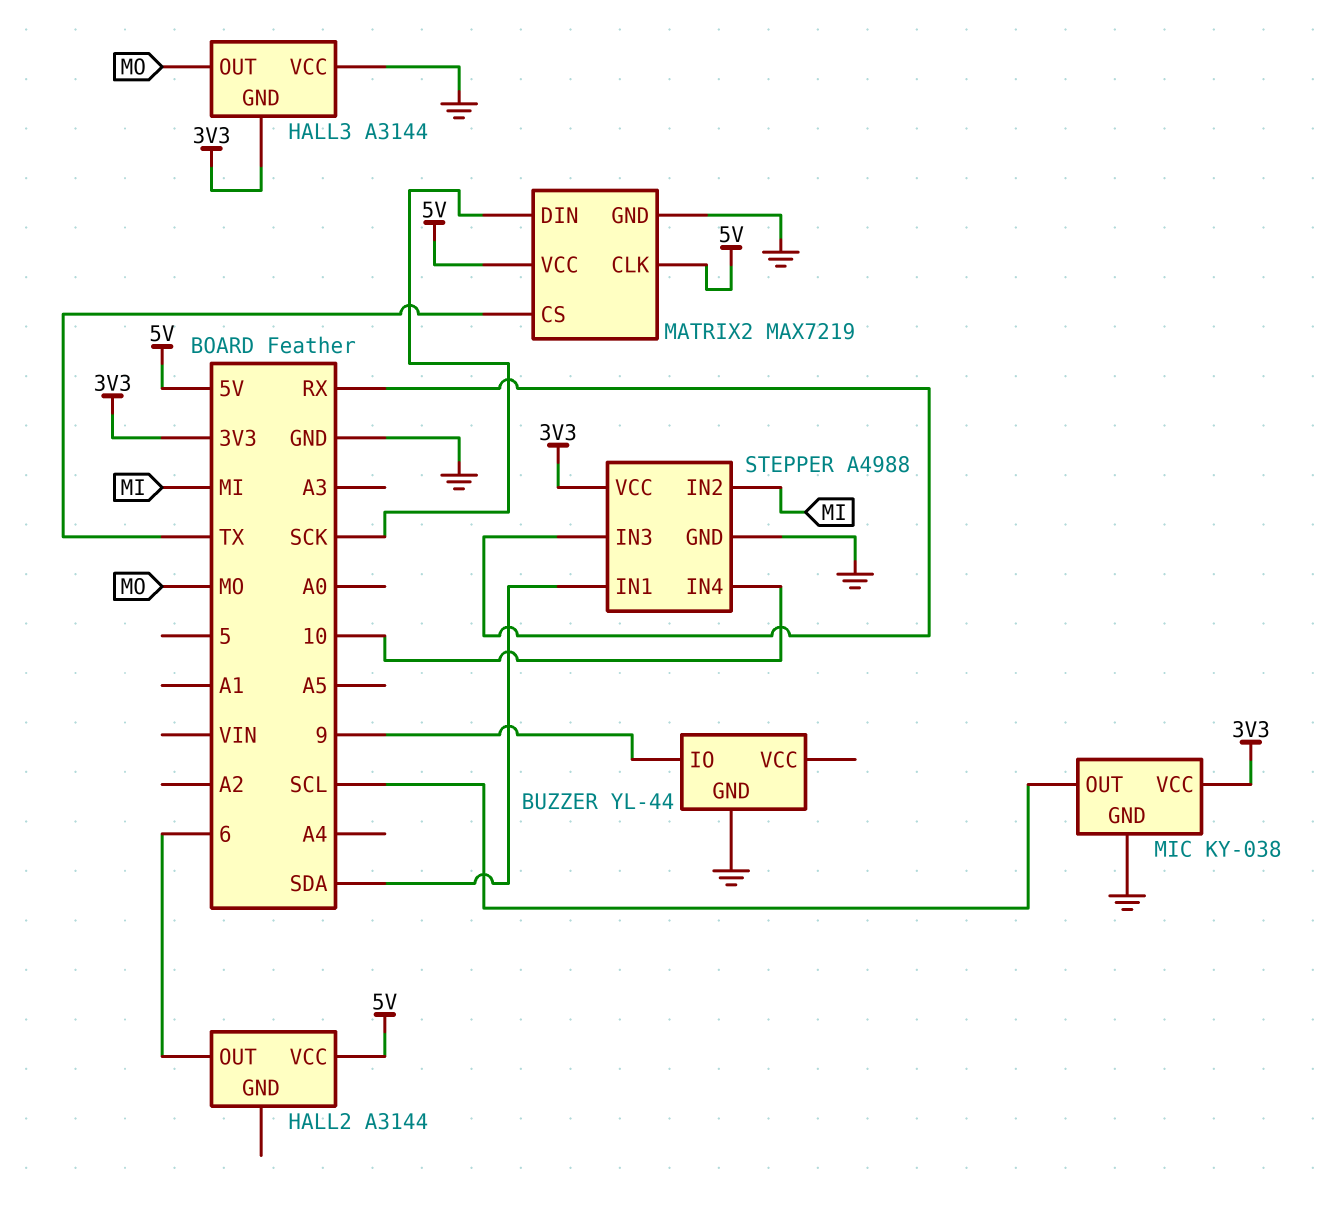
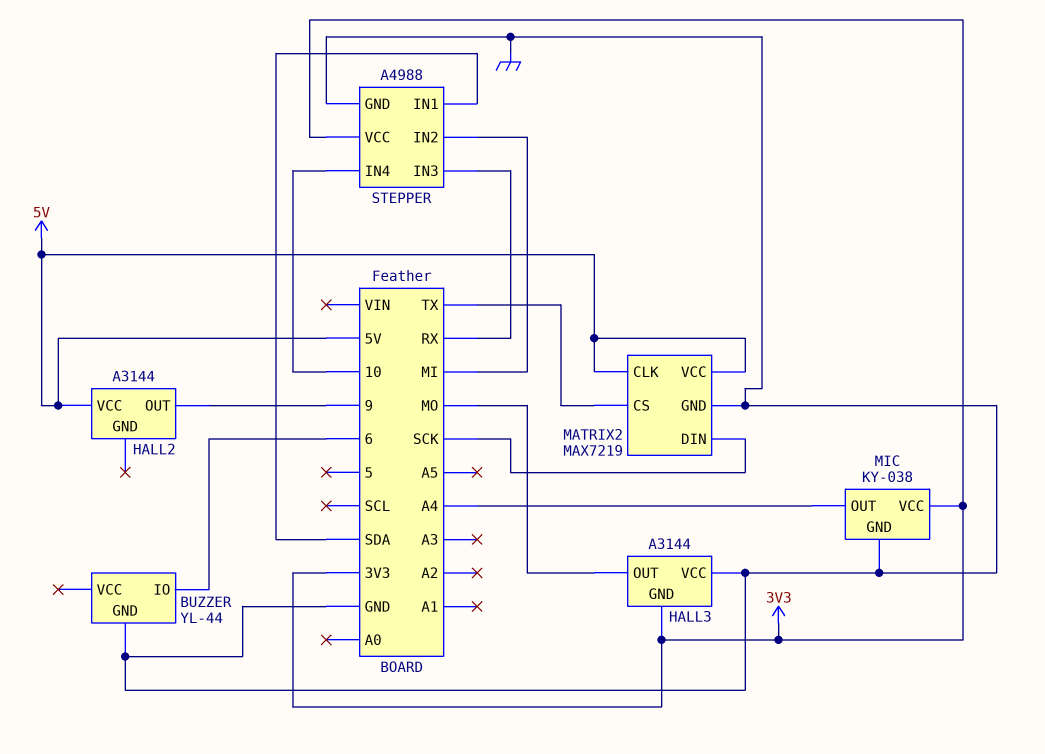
BUZZER pin IO: 9 -> 6
HALL2 pin OUT: 6 -> 9
MIC pin OUT: SCL -> A4

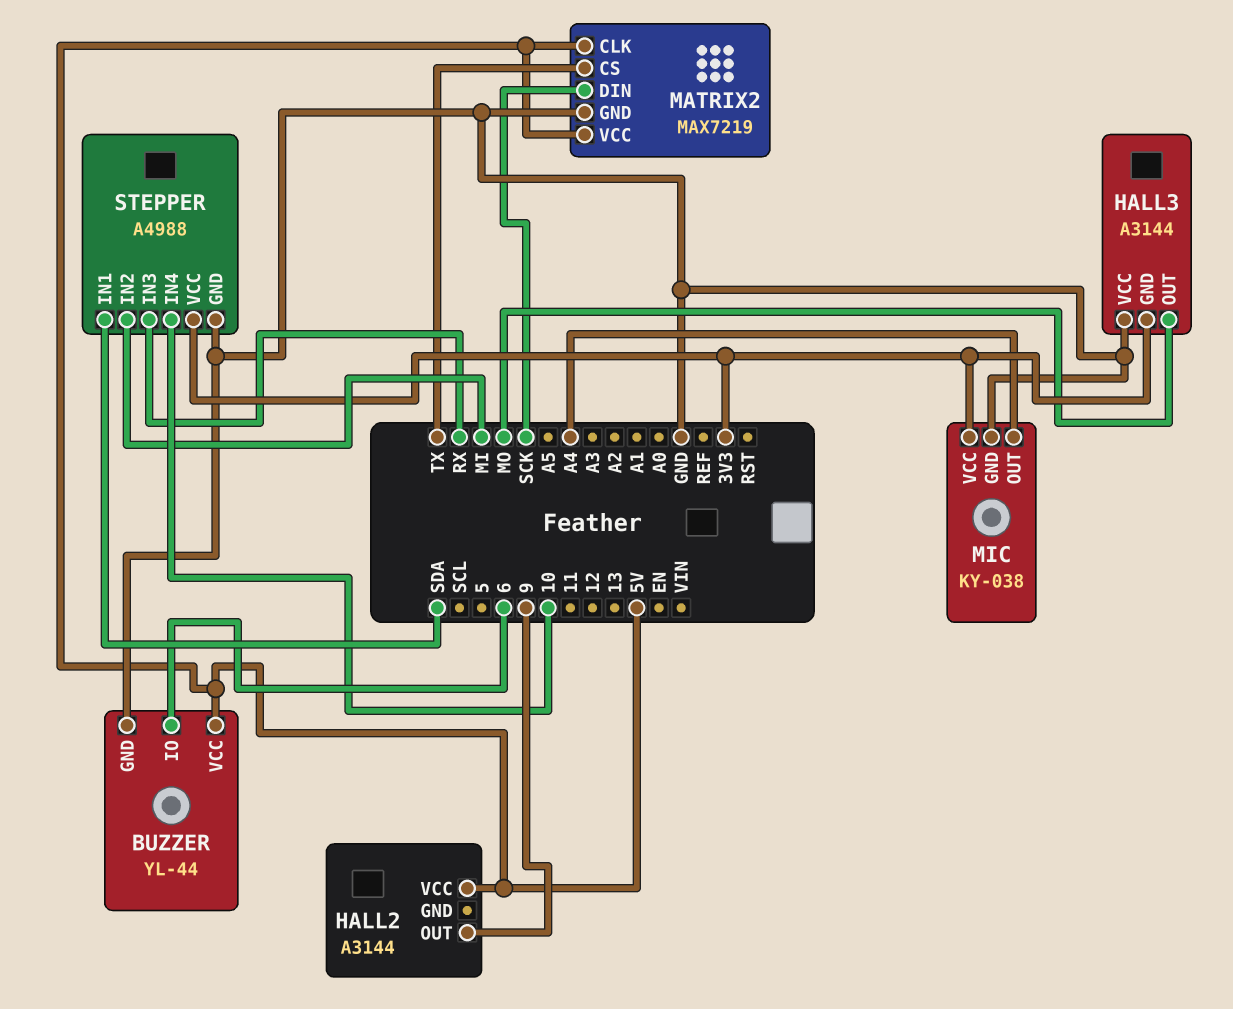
BUZZER pin VCC: none -> 5V

